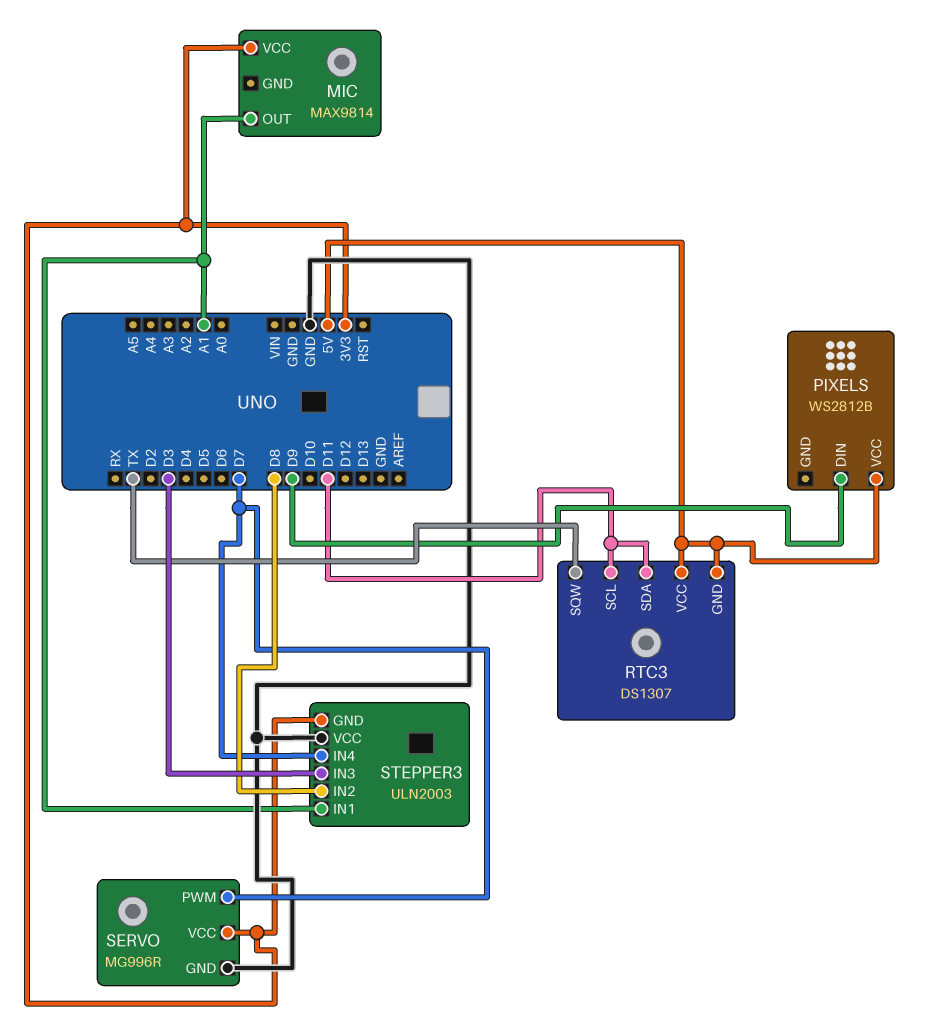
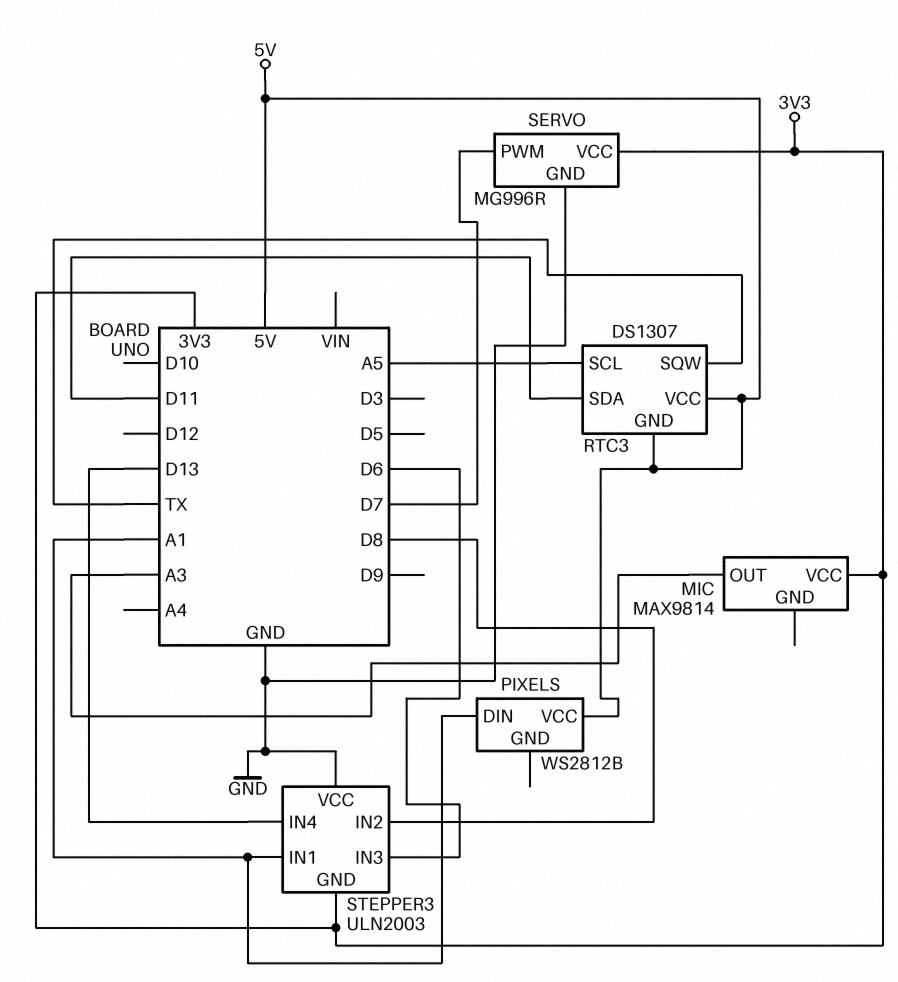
MIC pin OUT: A1 -> A3
PIXELS pin DIN: D9 -> A1
RTC3 pin SCL: D11 -> A5
STEPPER3 pin IN3: D3 -> D6
STEPPER3 pin IN4: D7 -> D13

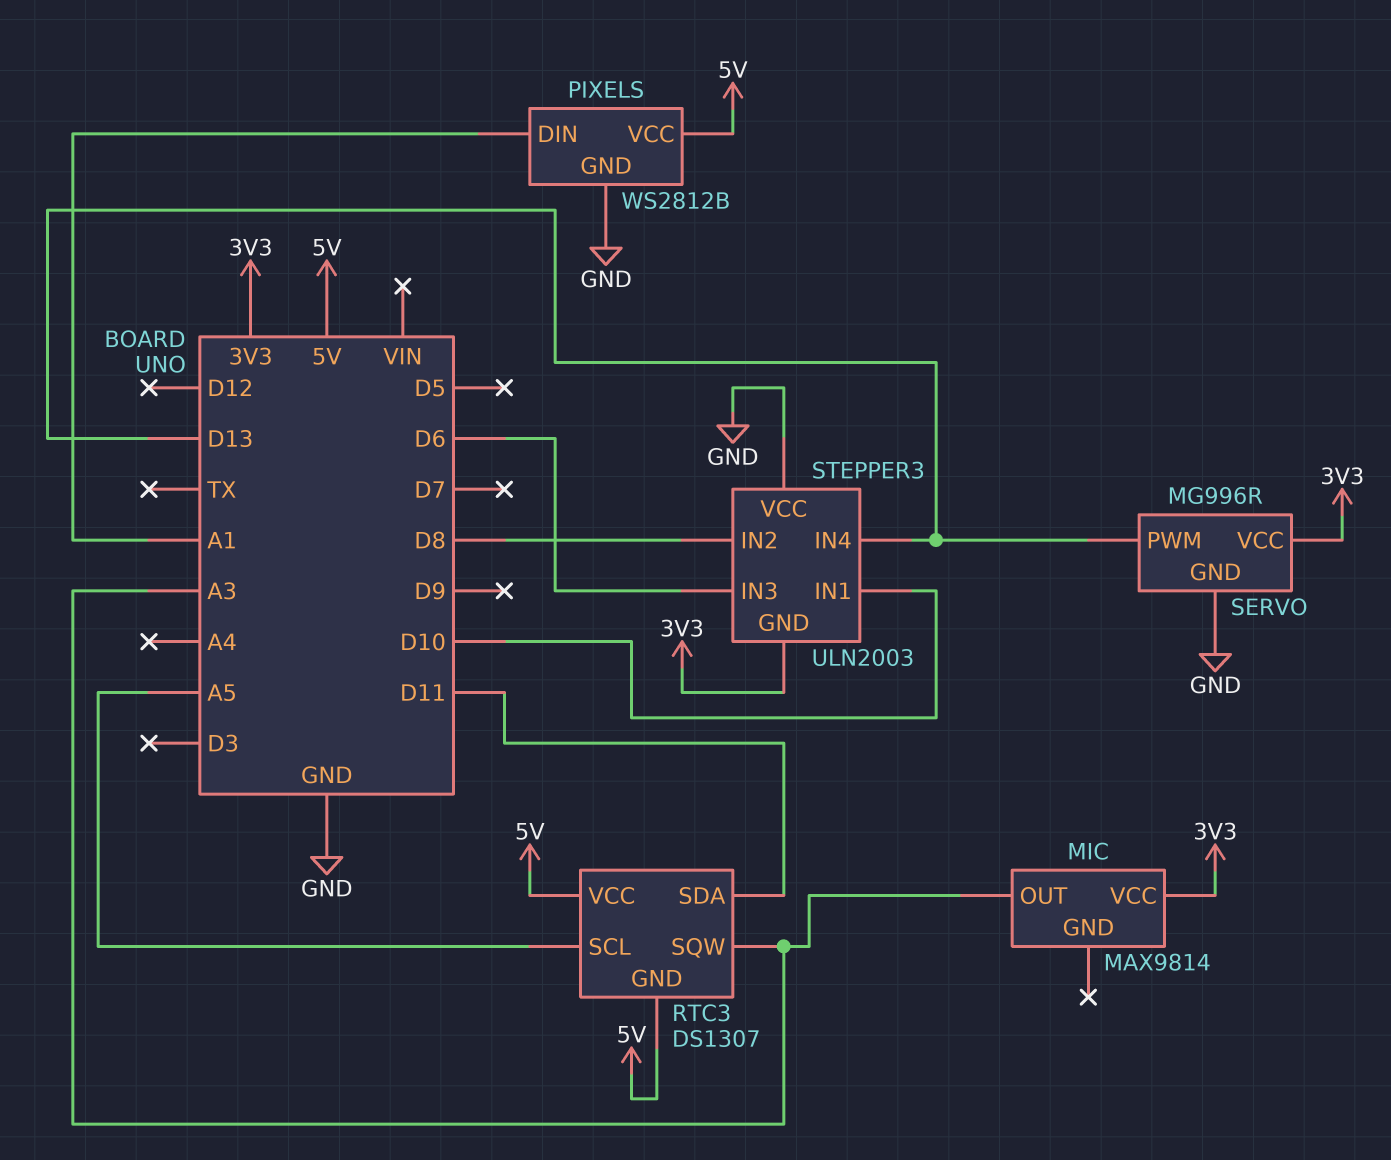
PIXELS pin GND: none -> GND
RTC3 pin SQW: TX -> A3
SERVO pin PWM: D7 -> D13
STEPPER3 pin IN1: A1 -> D10

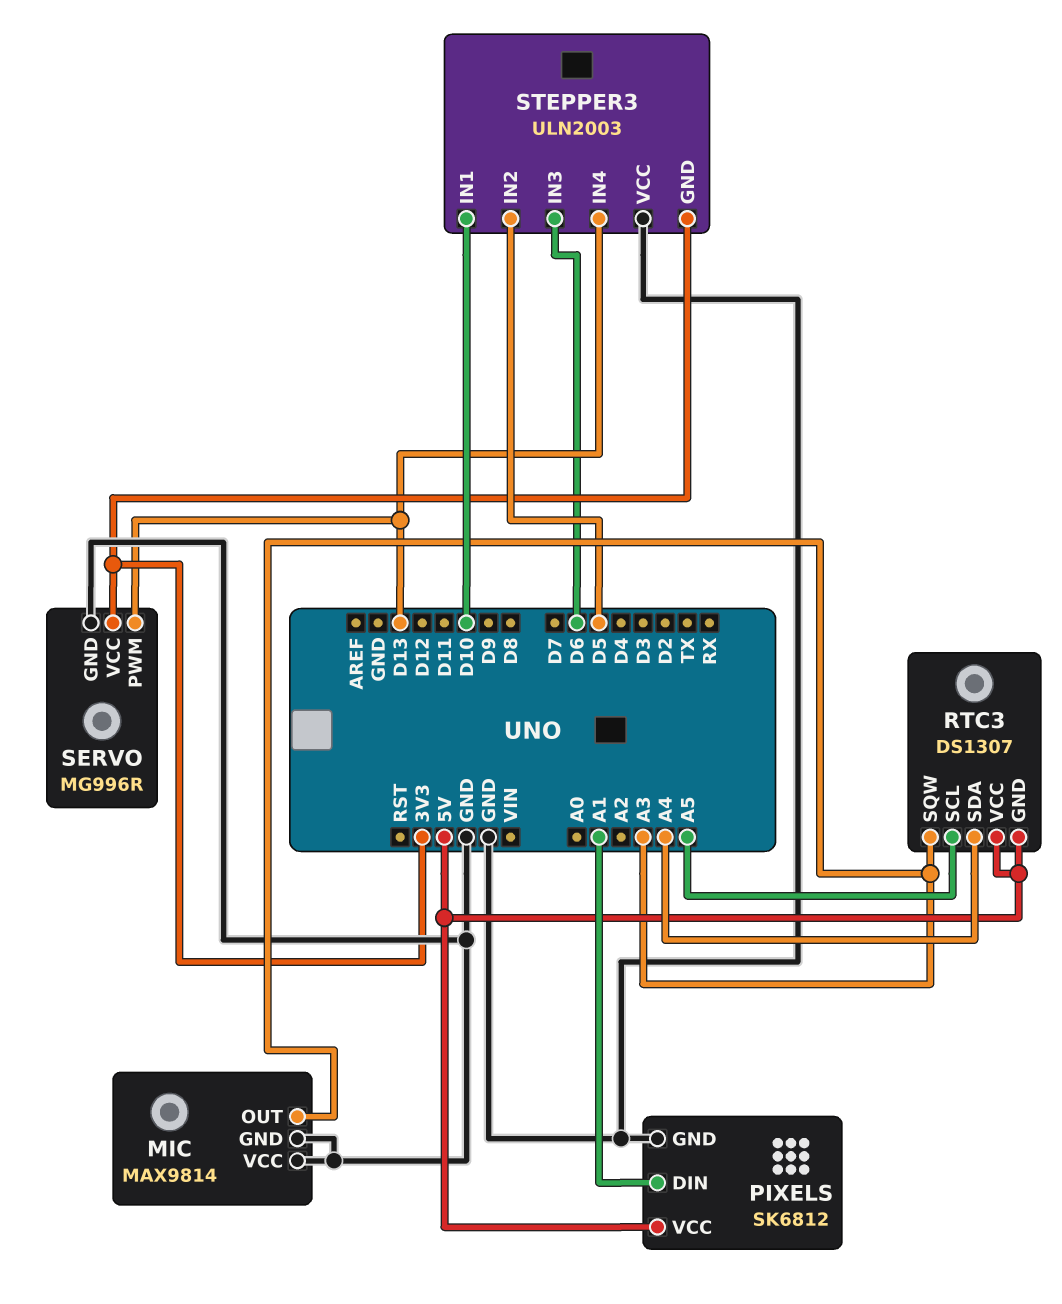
MIC pin GND: none -> GND
MIC pin VCC: 3V3 -> GND
PIXELS: WS2812B -> SK6812
RTC3 pin SDA: D11 -> A4
STEPPER3 pin IN2: D8 -> D5

